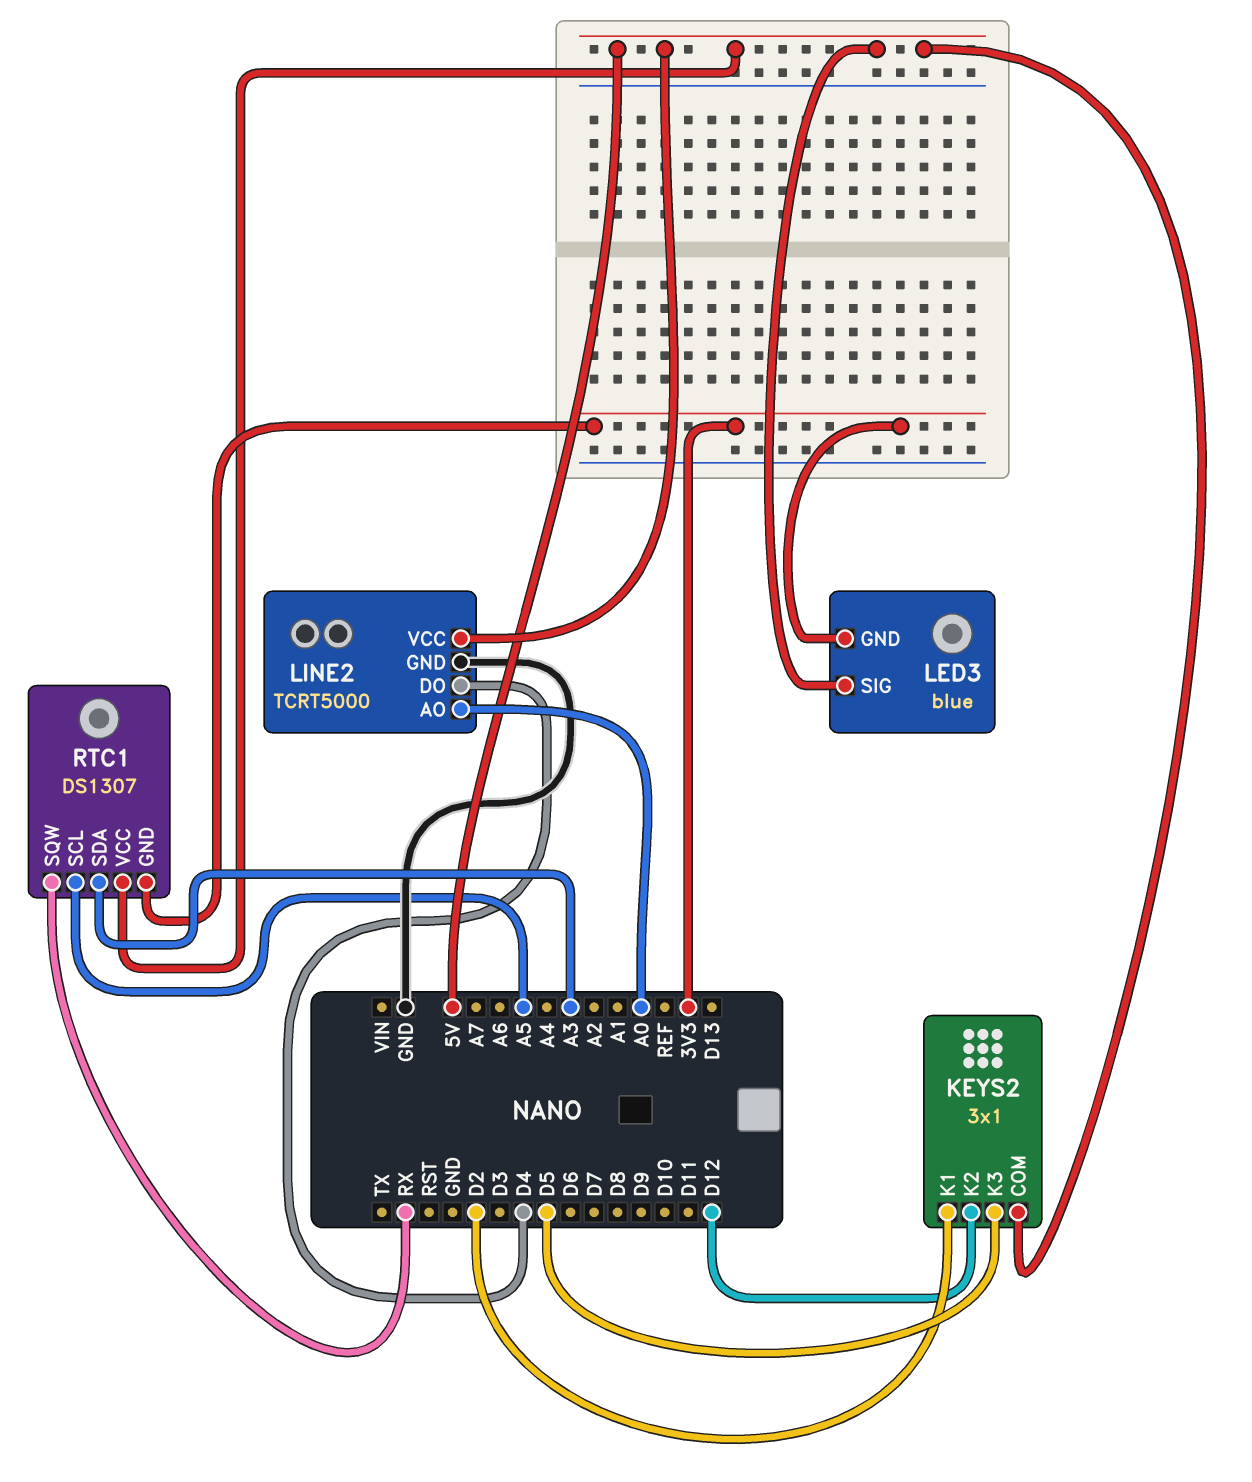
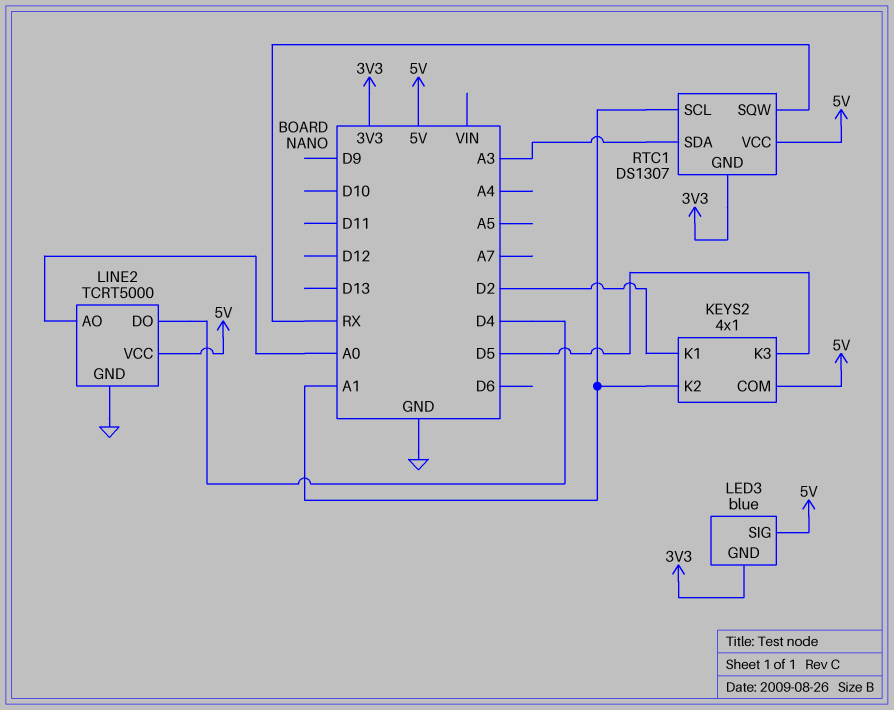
KEYS2: 3x1 -> 4x1
KEYS2 pin K2: D12 -> A1
RTC1 pin SCL: A5 -> A1

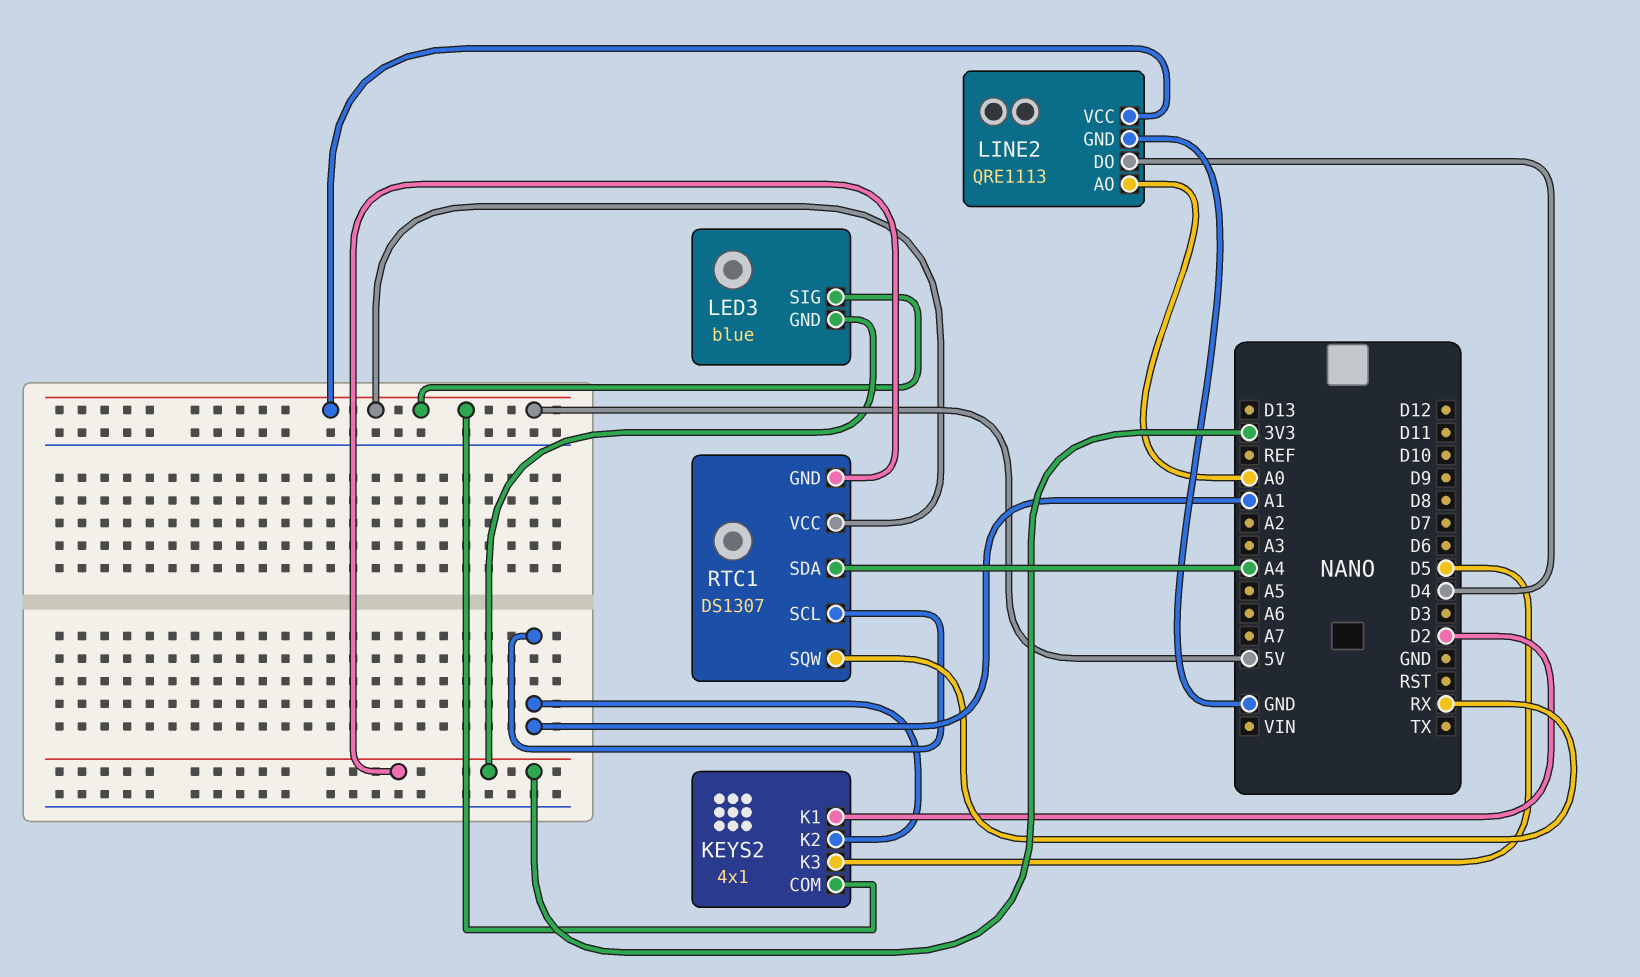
LINE2: TCRT5000 -> QRE1113
RTC1 pin SDA: A3 -> A4

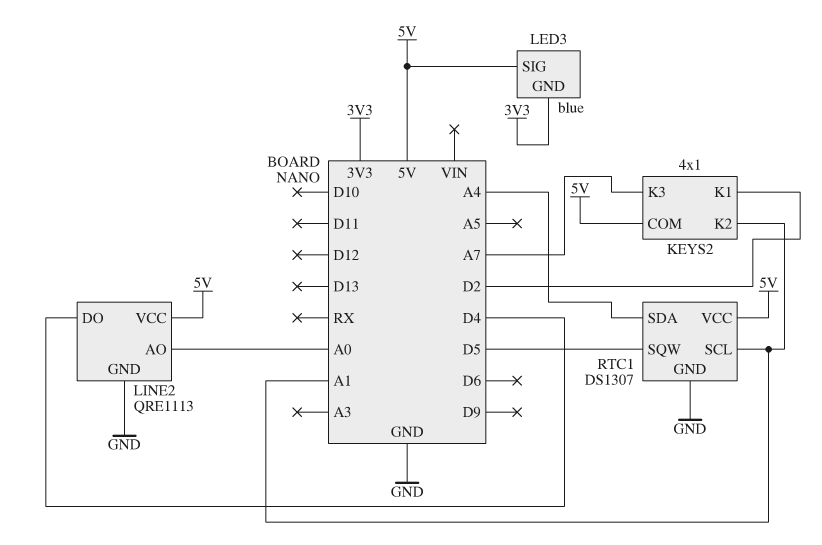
KEYS2 pin K3: D5 -> A7
RTC1 pin GND: 3V3 -> GND
RTC1 pin SQW: RX -> D5

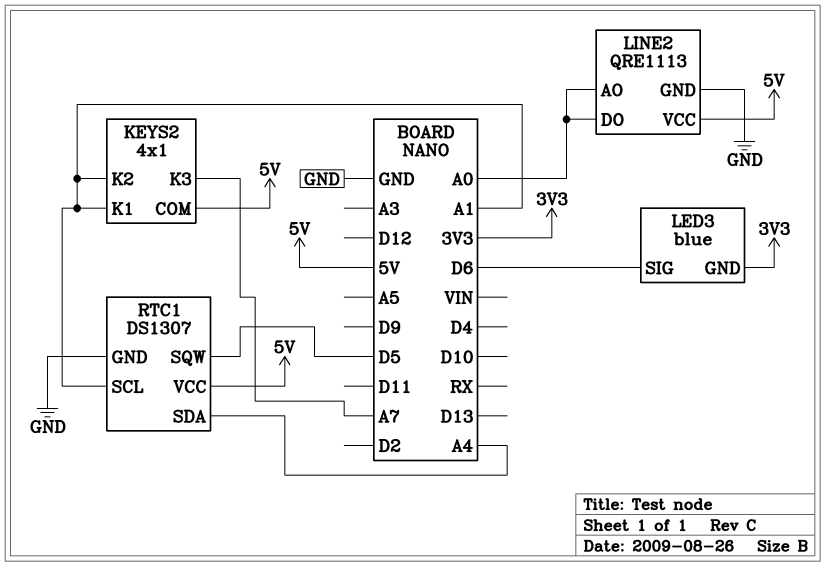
KEYS2 pin K1: D2 -> A1
LED3 pin SIG: 5V -> D6
LINE2 pin DO: D4 -> A0

